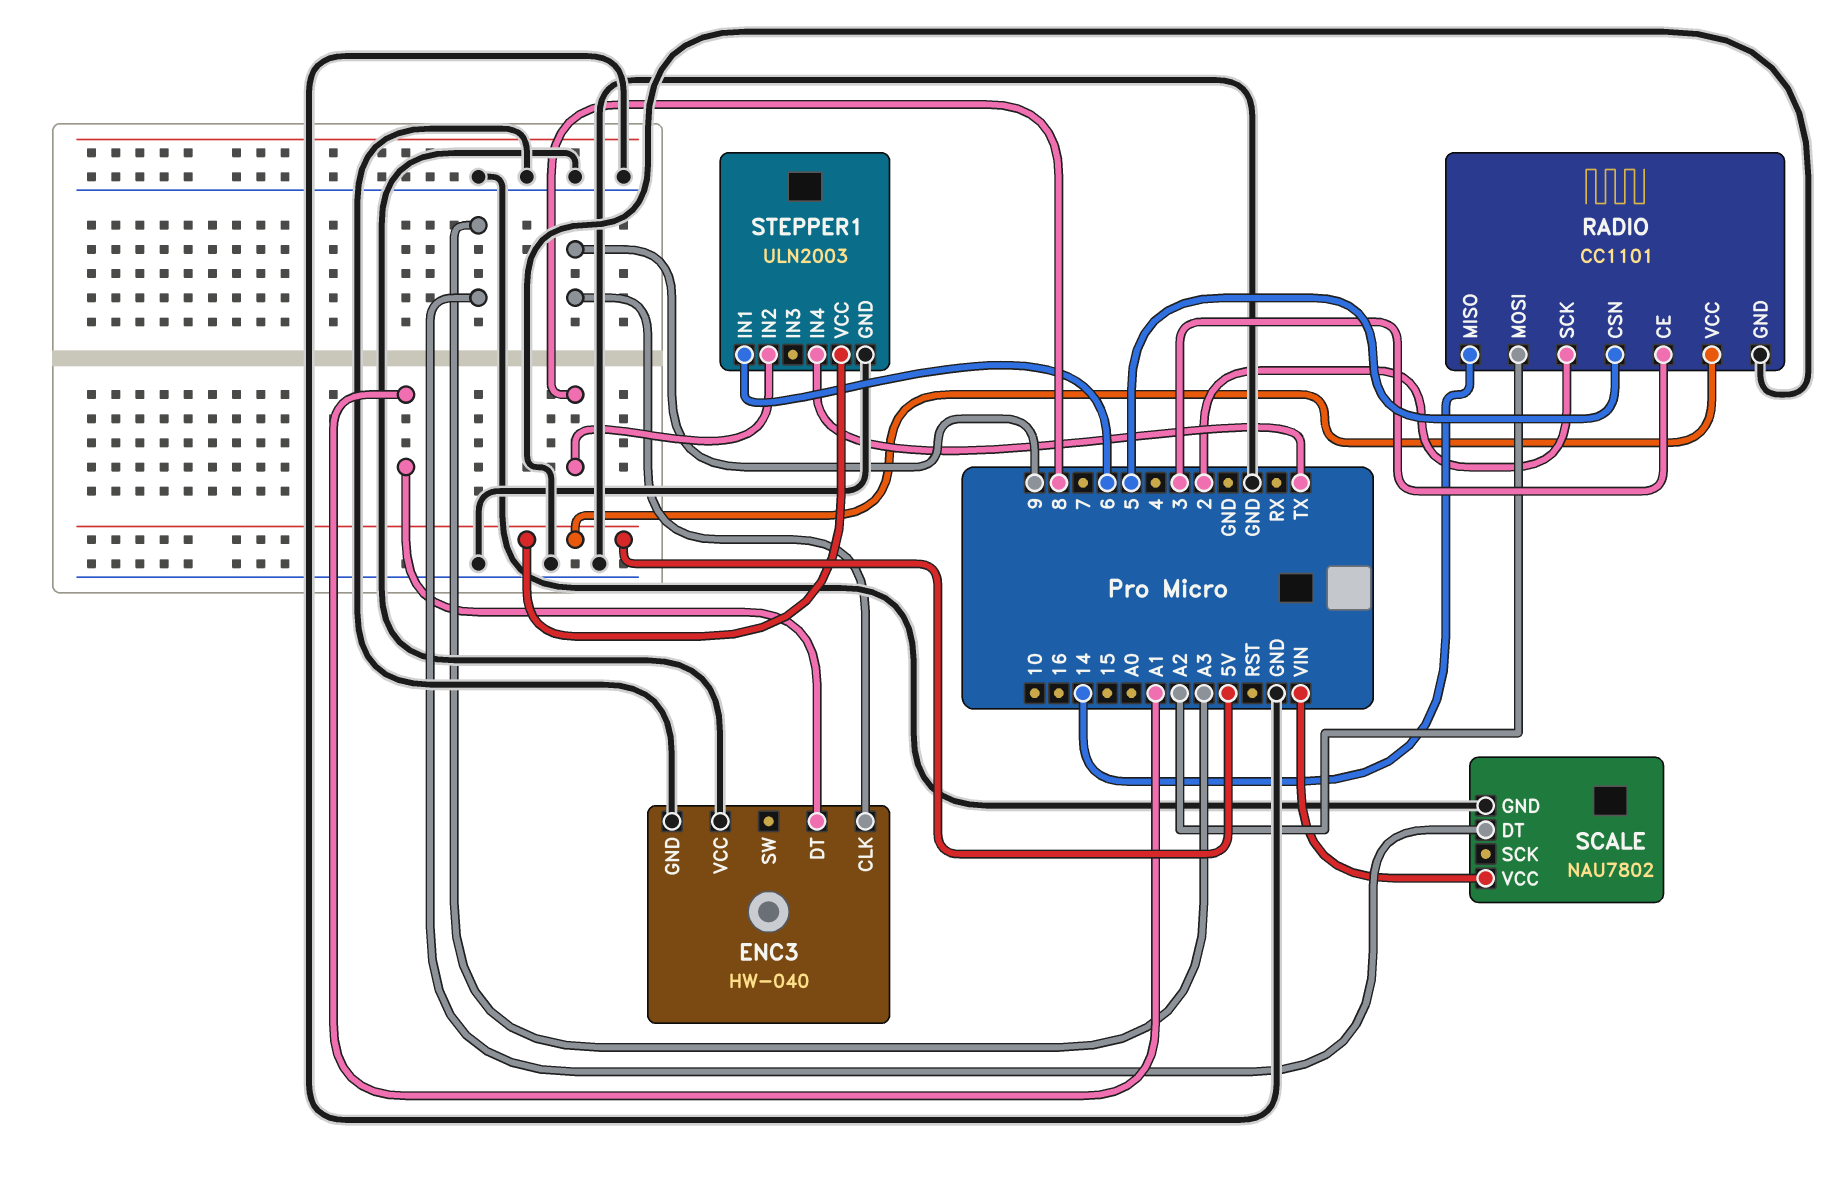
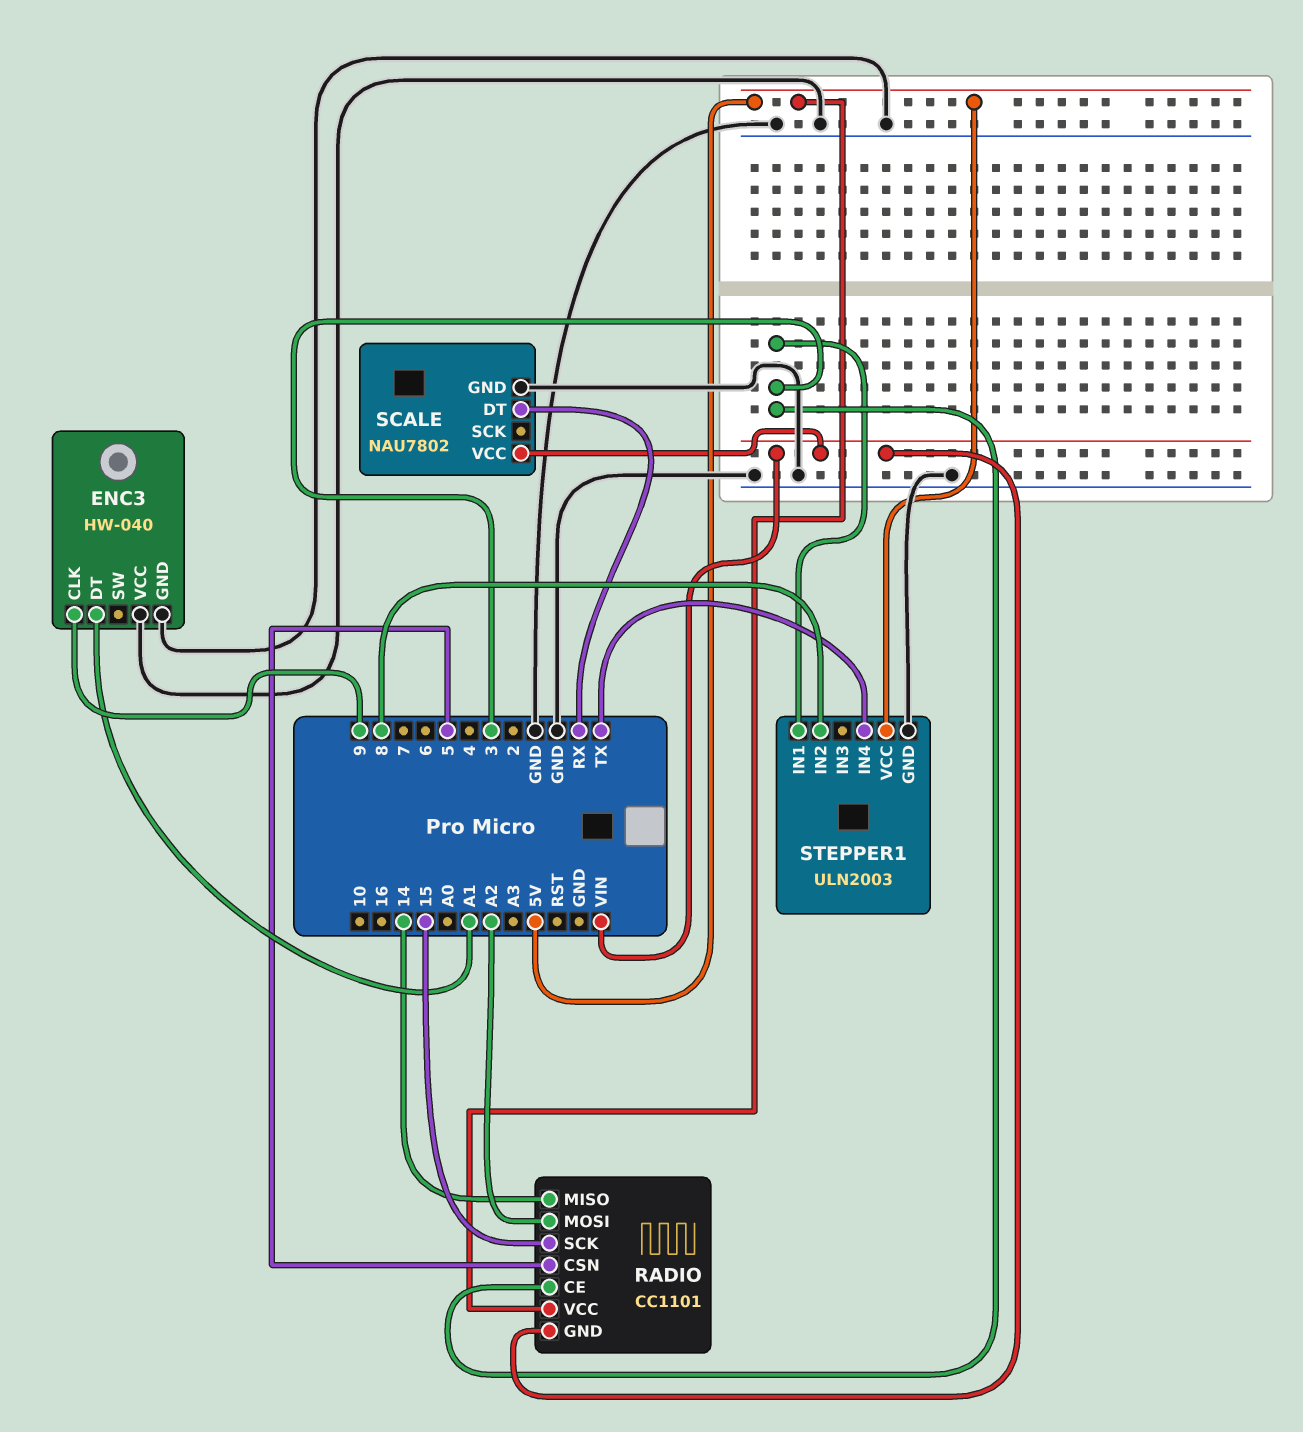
RADIO pin GND: GND -> VIN
RADIO pin SCK: 2 -> 15
SCALE pin DT: A3 -> RX
STEPPER1 pin IN1: 6 -> 3

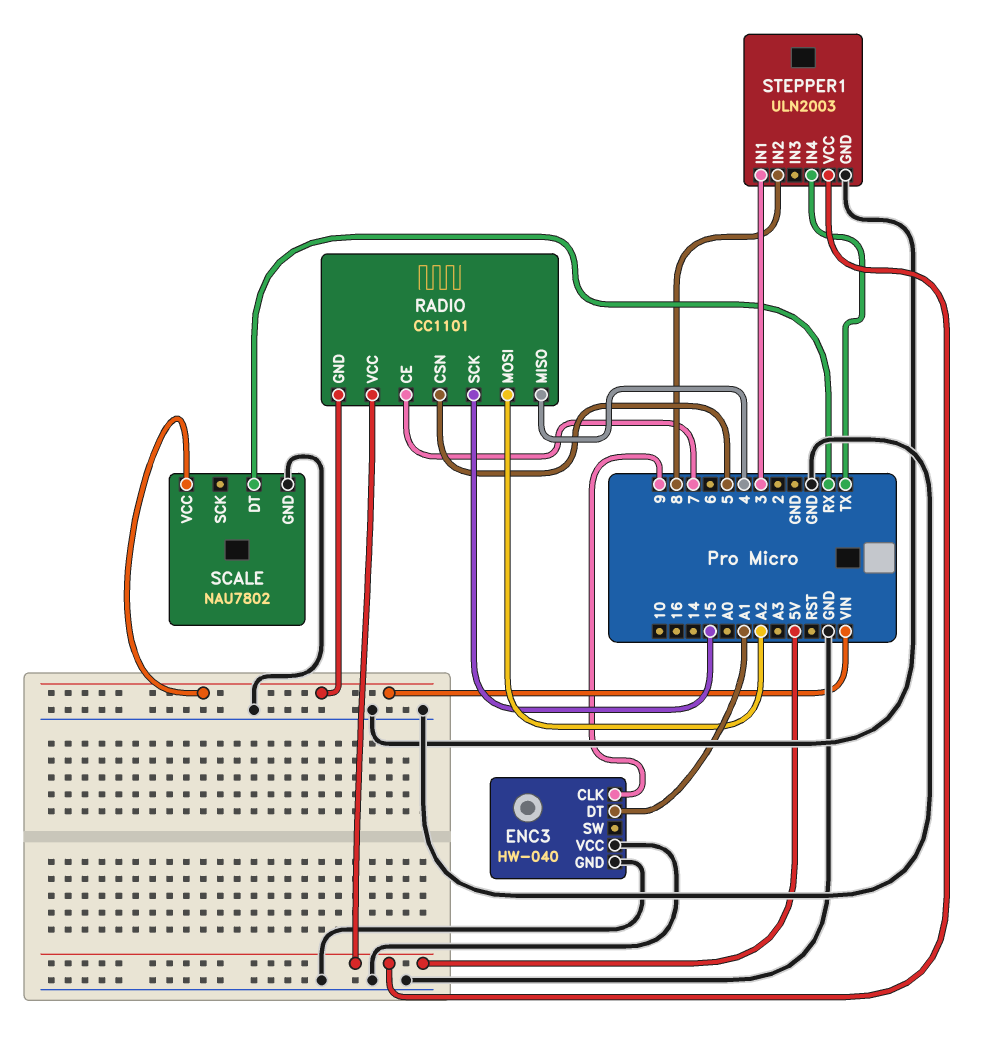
RADIO pin CE: 3 -> 7
RADIO pin MISO: 14 -> 4

